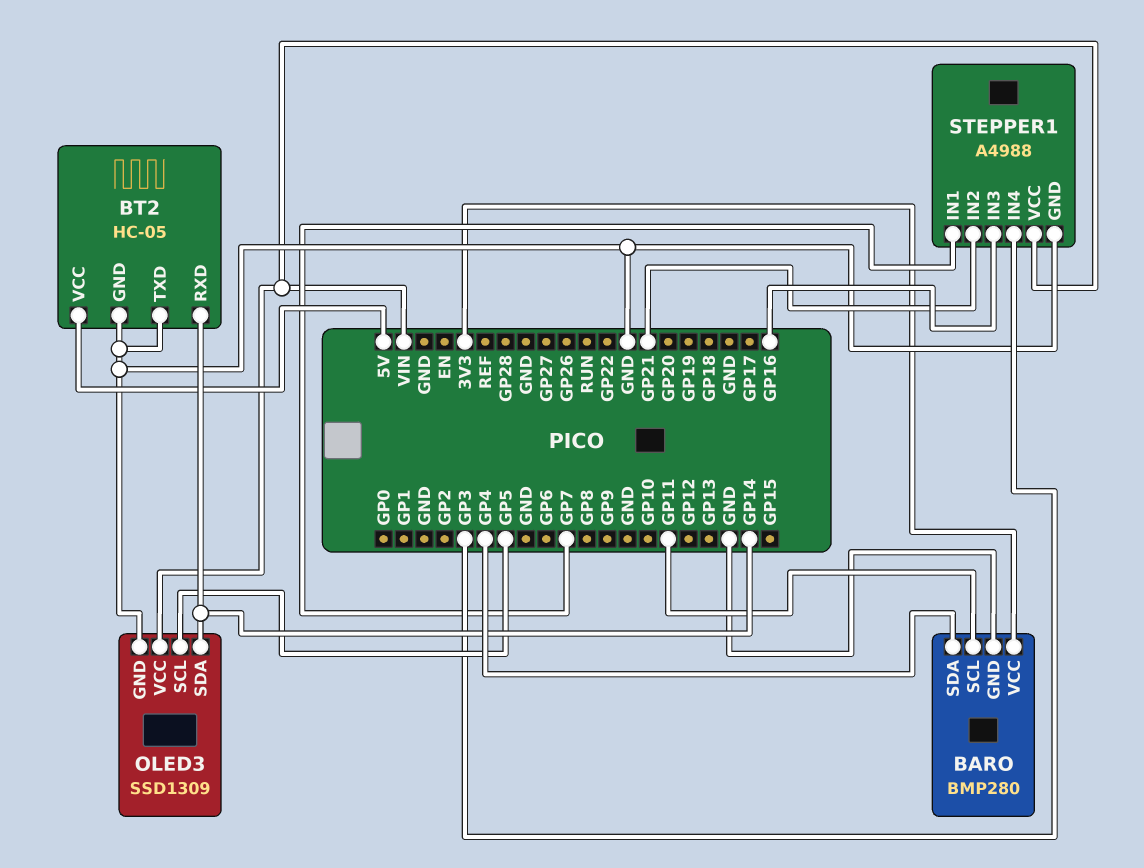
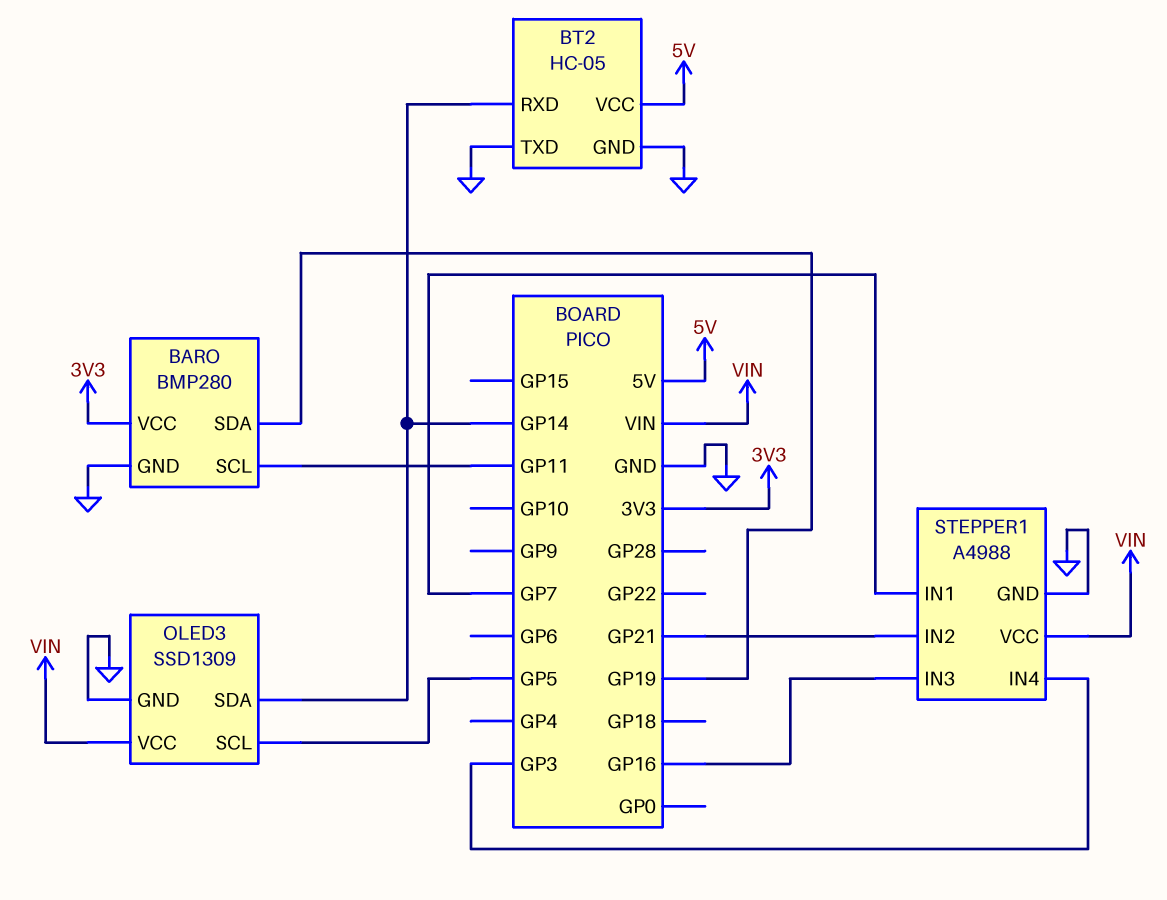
BARO pin SDA: GP4 -> GP19

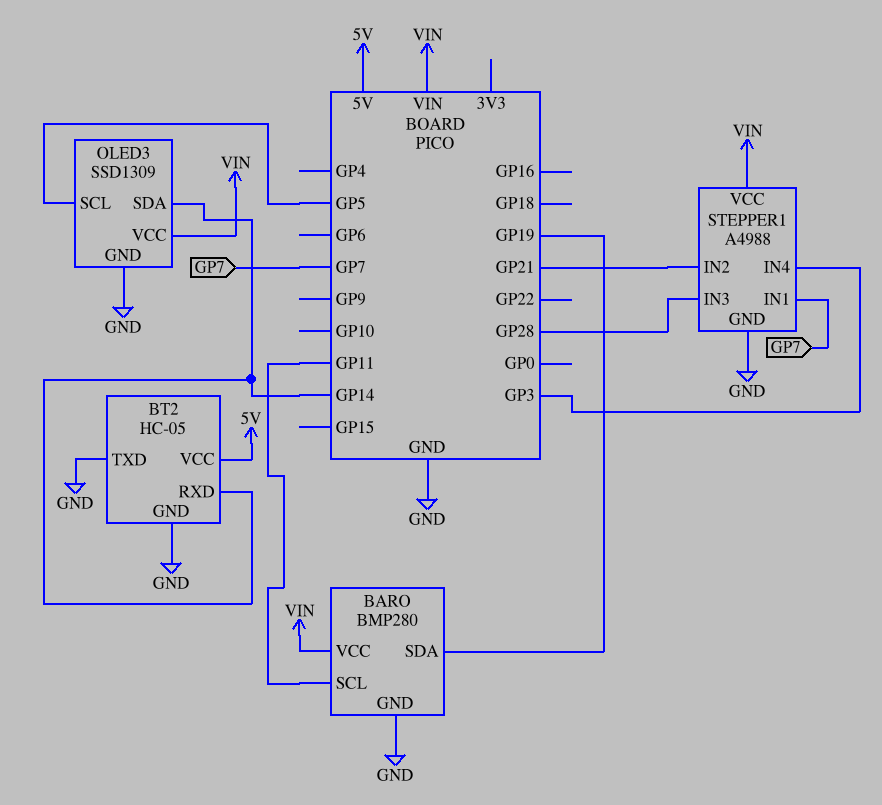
BARO pin VCC: 3V3 -> VIN
STEPPER1 pin IN3: GP16 -> GP28

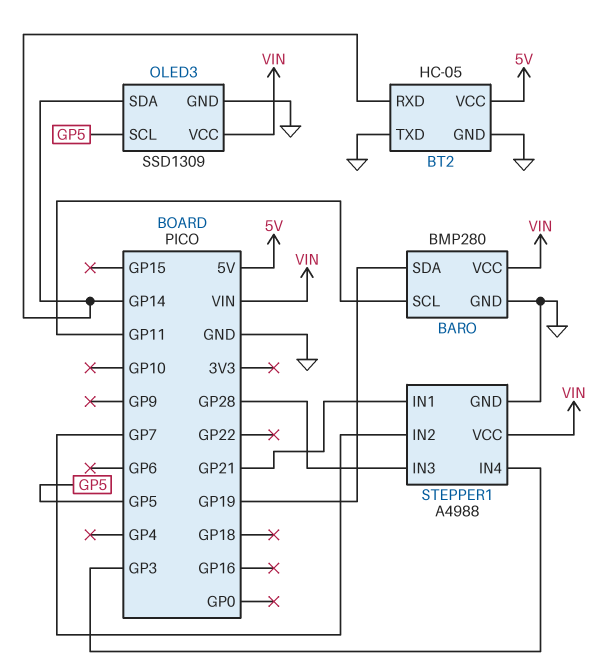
STEPPER1 pin IN1: GP7 -> GP21
STEPPER1 pin IN2: GP21 -> GP7

